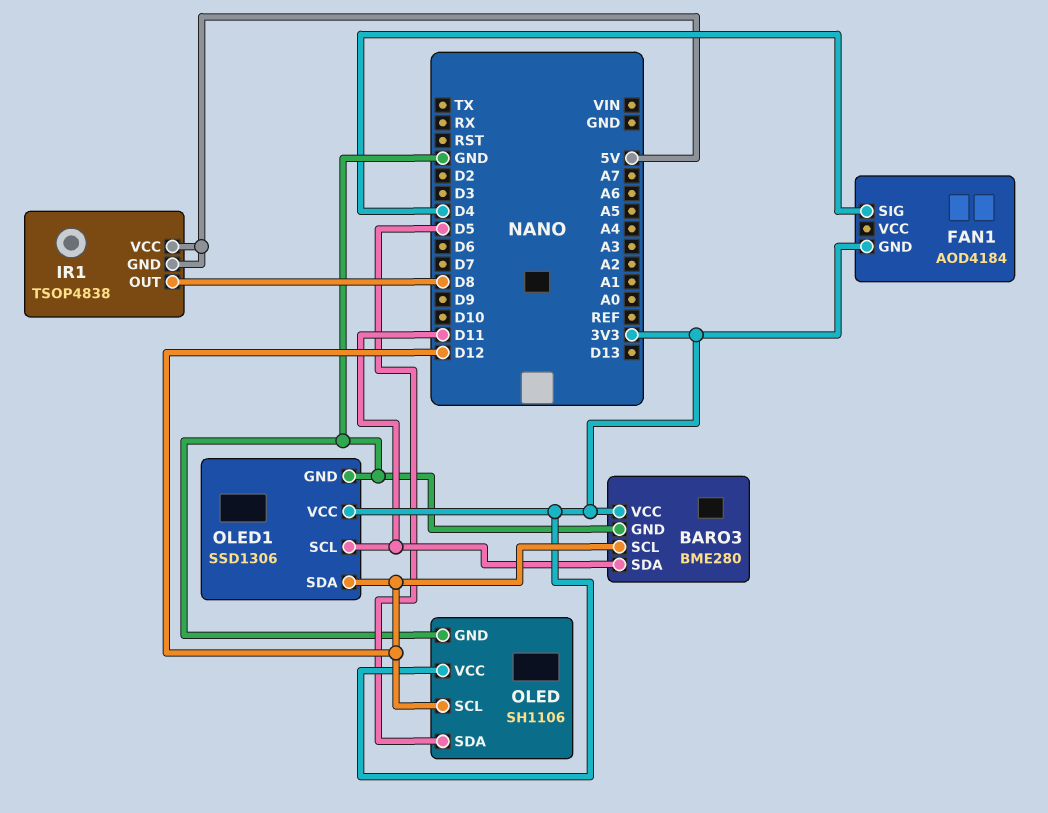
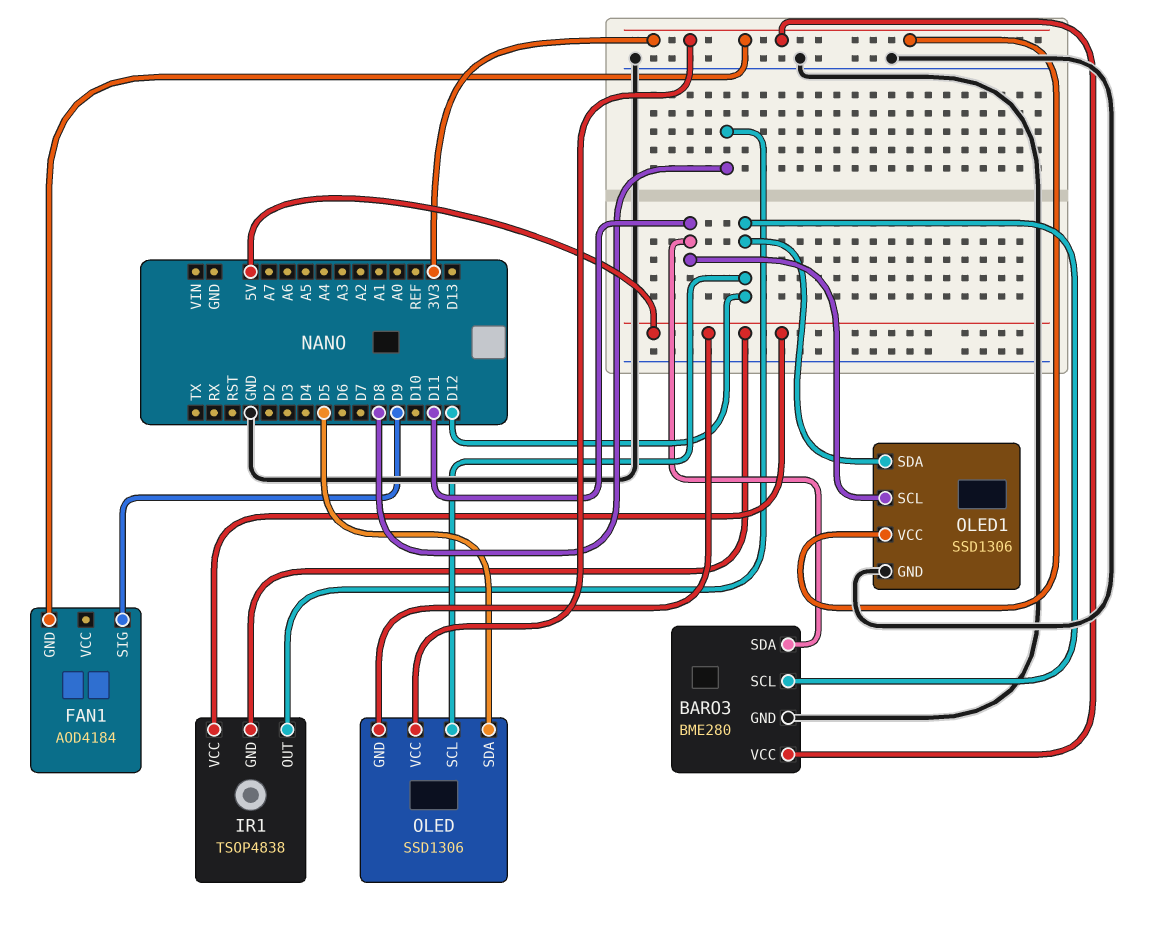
FAN1 pin SIG: D4 -> D9
OLED: SH1106 -> SSD1306
OLED pin GND: GND -> 5V

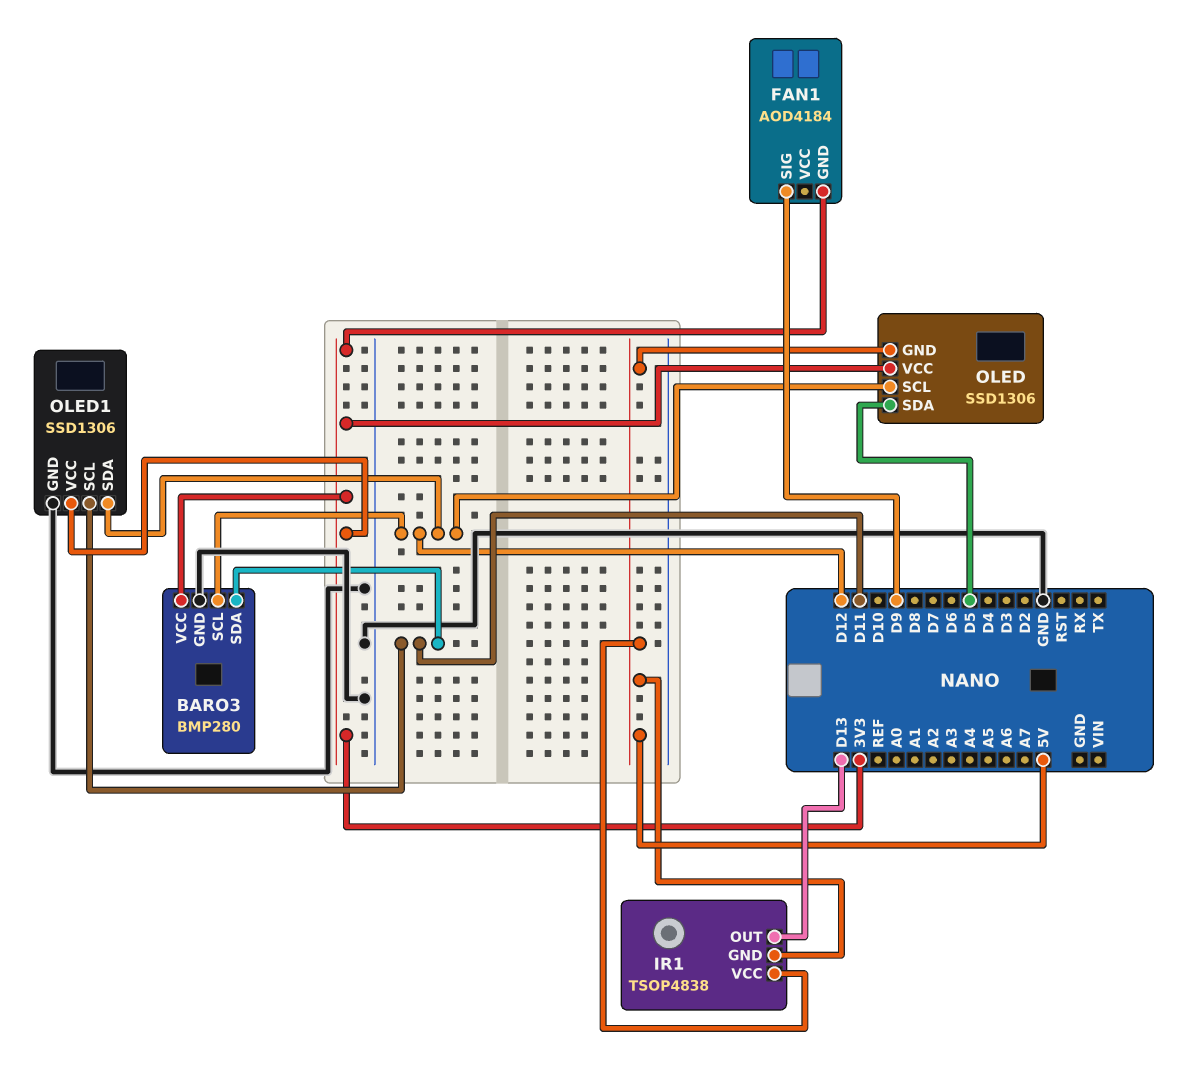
BARO3: BME280 -> BMP280
IR1 pin OUT: D8 -> D13

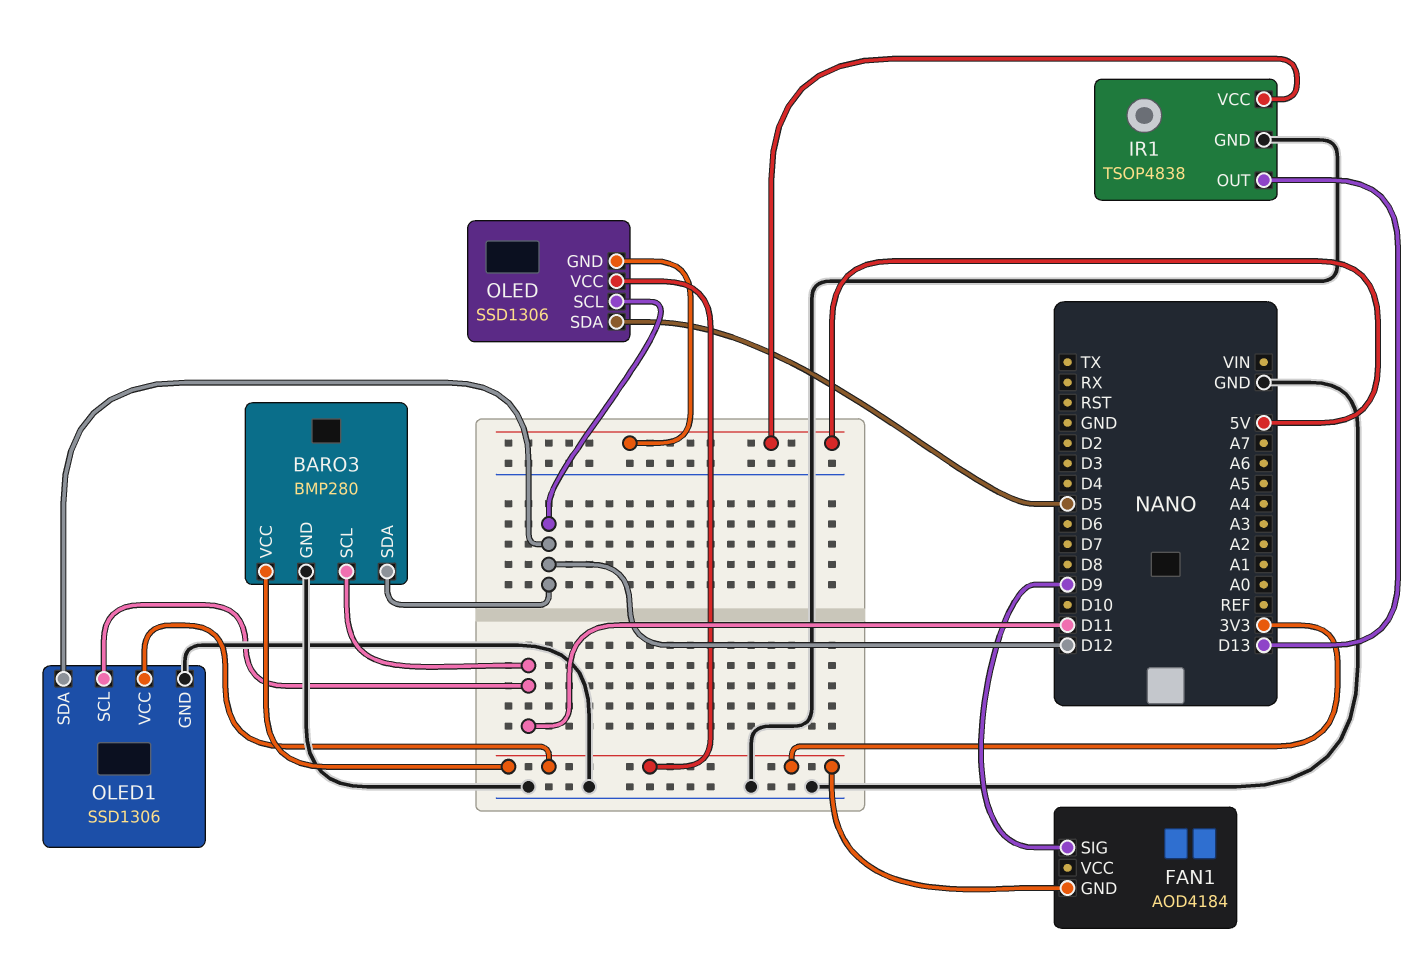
BARO3 pin SCL: D12 -> D11
BARO3 pin SDA: D11 -> D12
IR1 pin GND: 5V -> GND

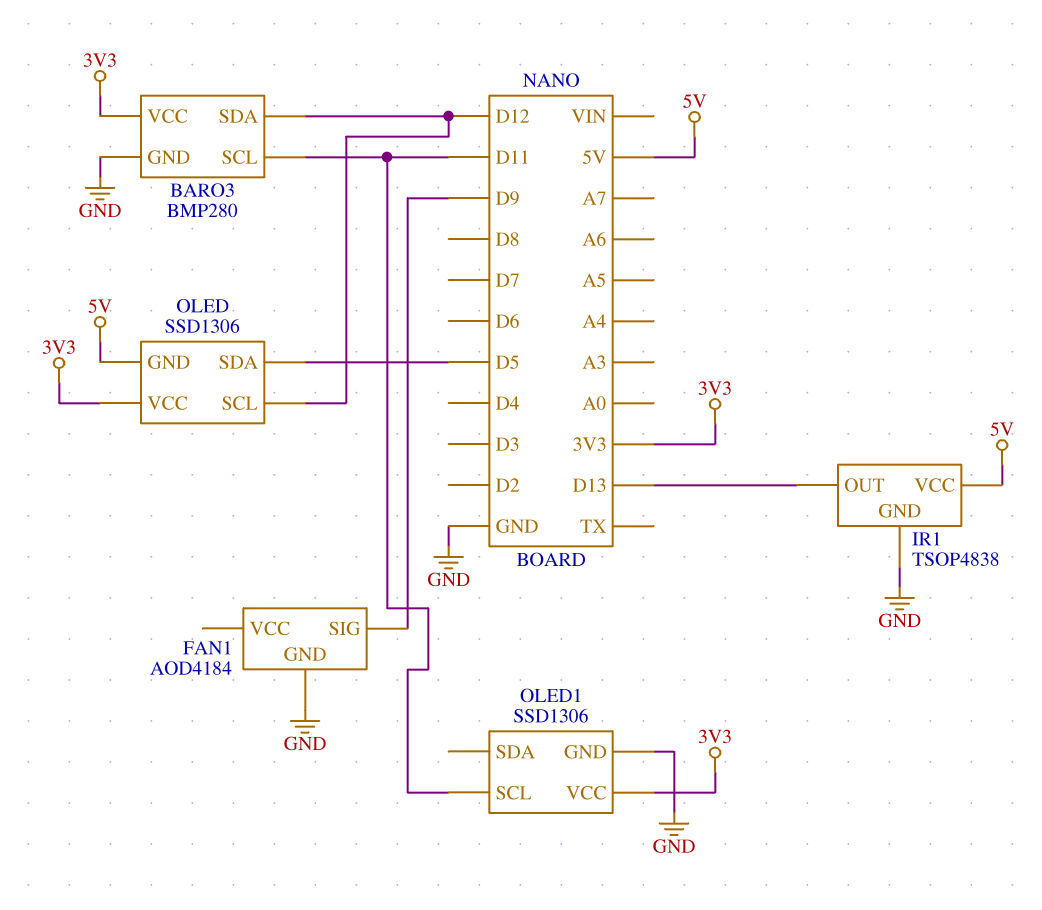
FAN1 pin GND: 3V3 -> GND
OLED1 pin SDA: D12 -> none

